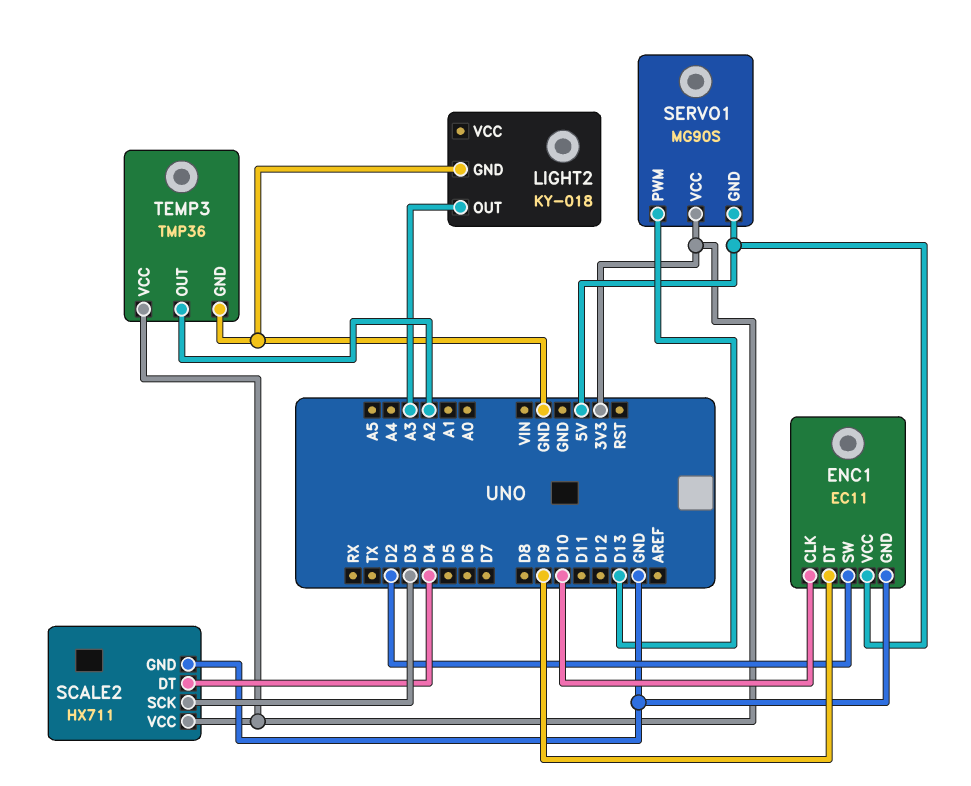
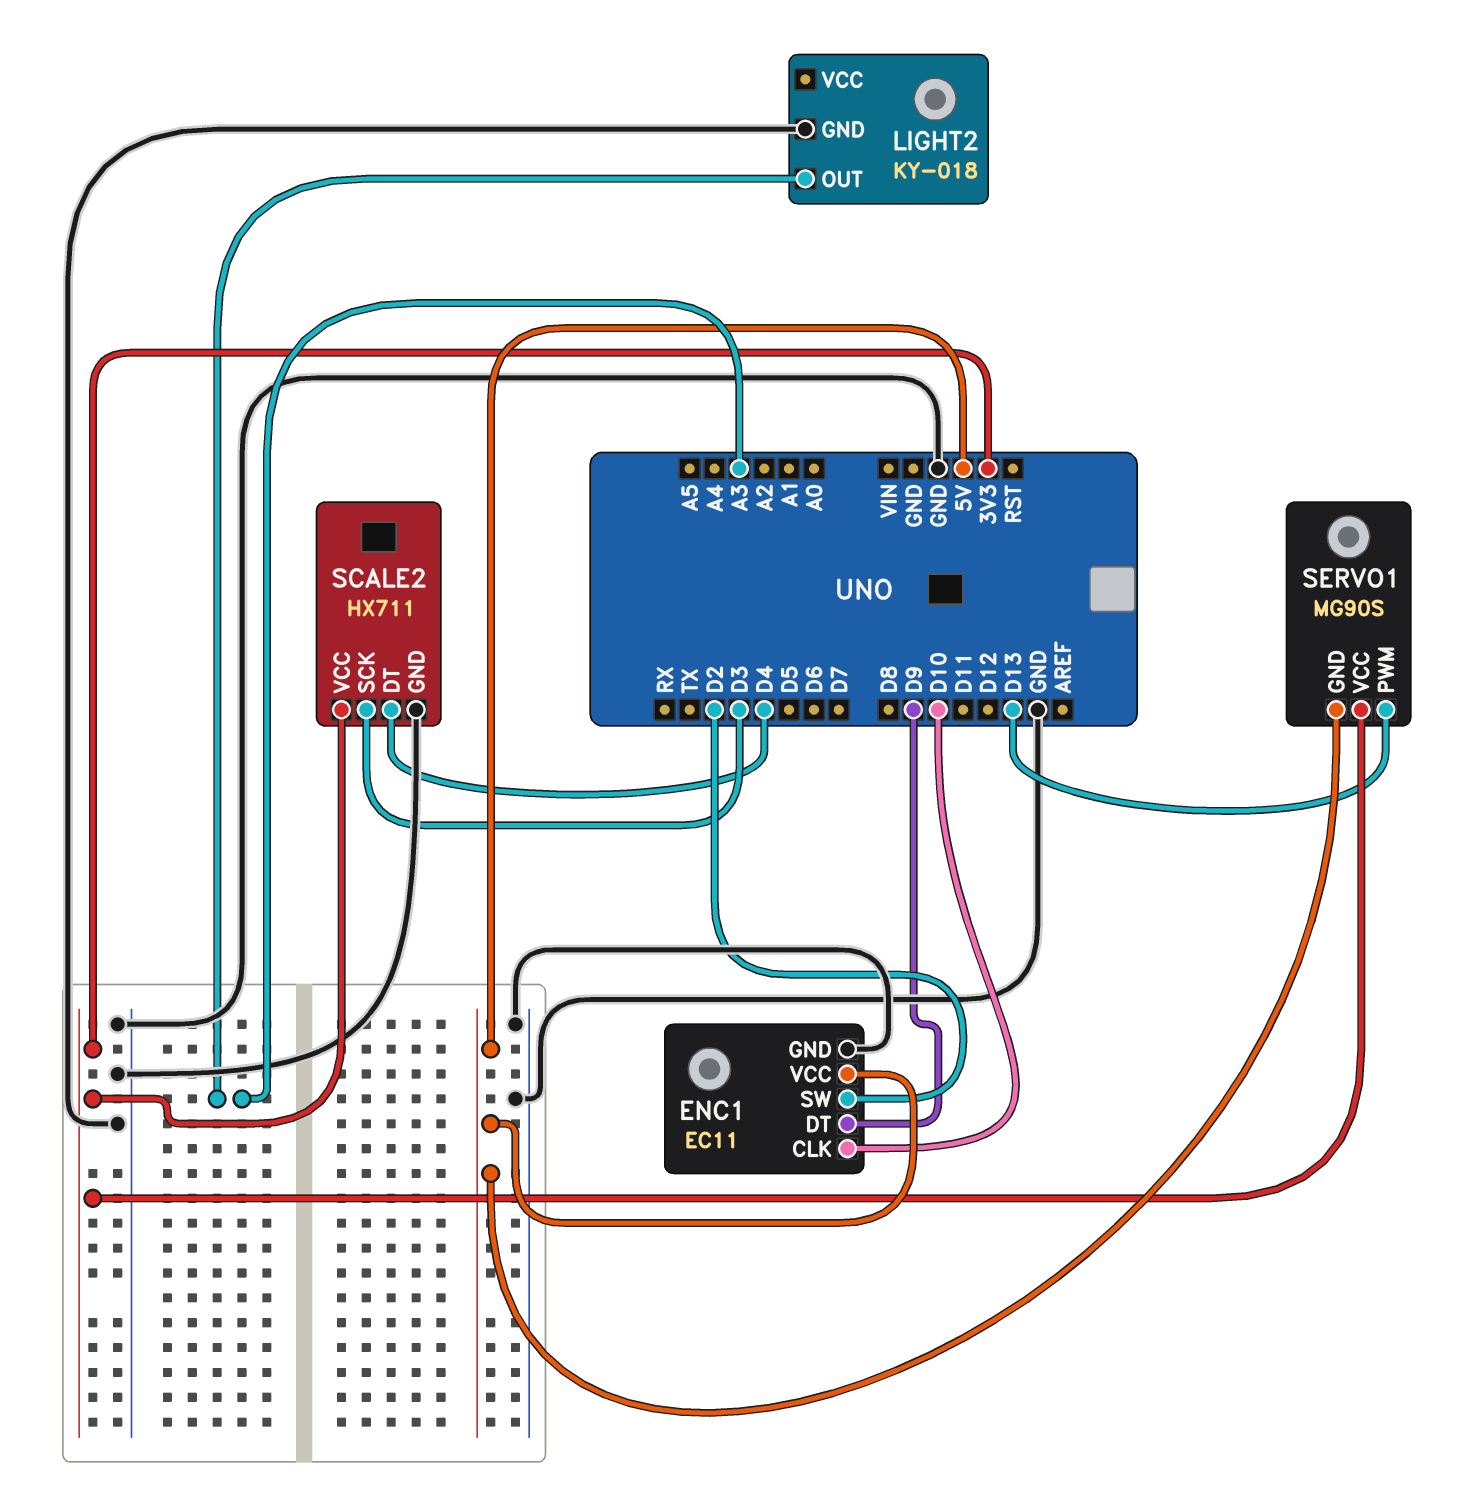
TEMP3: TMP36 -> none
TEMP3 pin GND: GND -> none
TEMP3 pin OUT: A2 -> none
TEMP3 pin VCC: 3V3 -> none

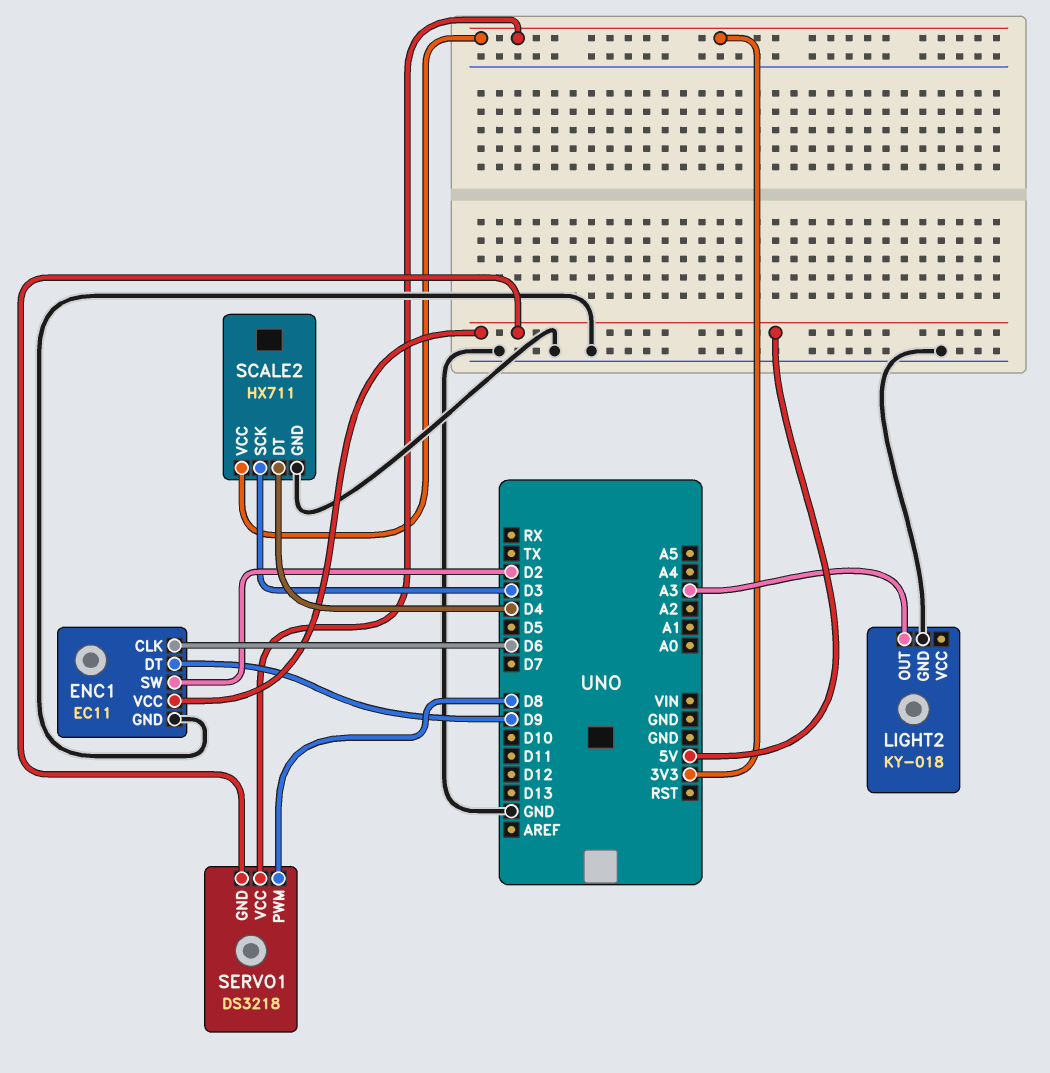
ENC1 pin CLK: D10 -> D6
SERVO1: MG90S -> DS3218
SERVO1 pin PWM: D13 -> D8

